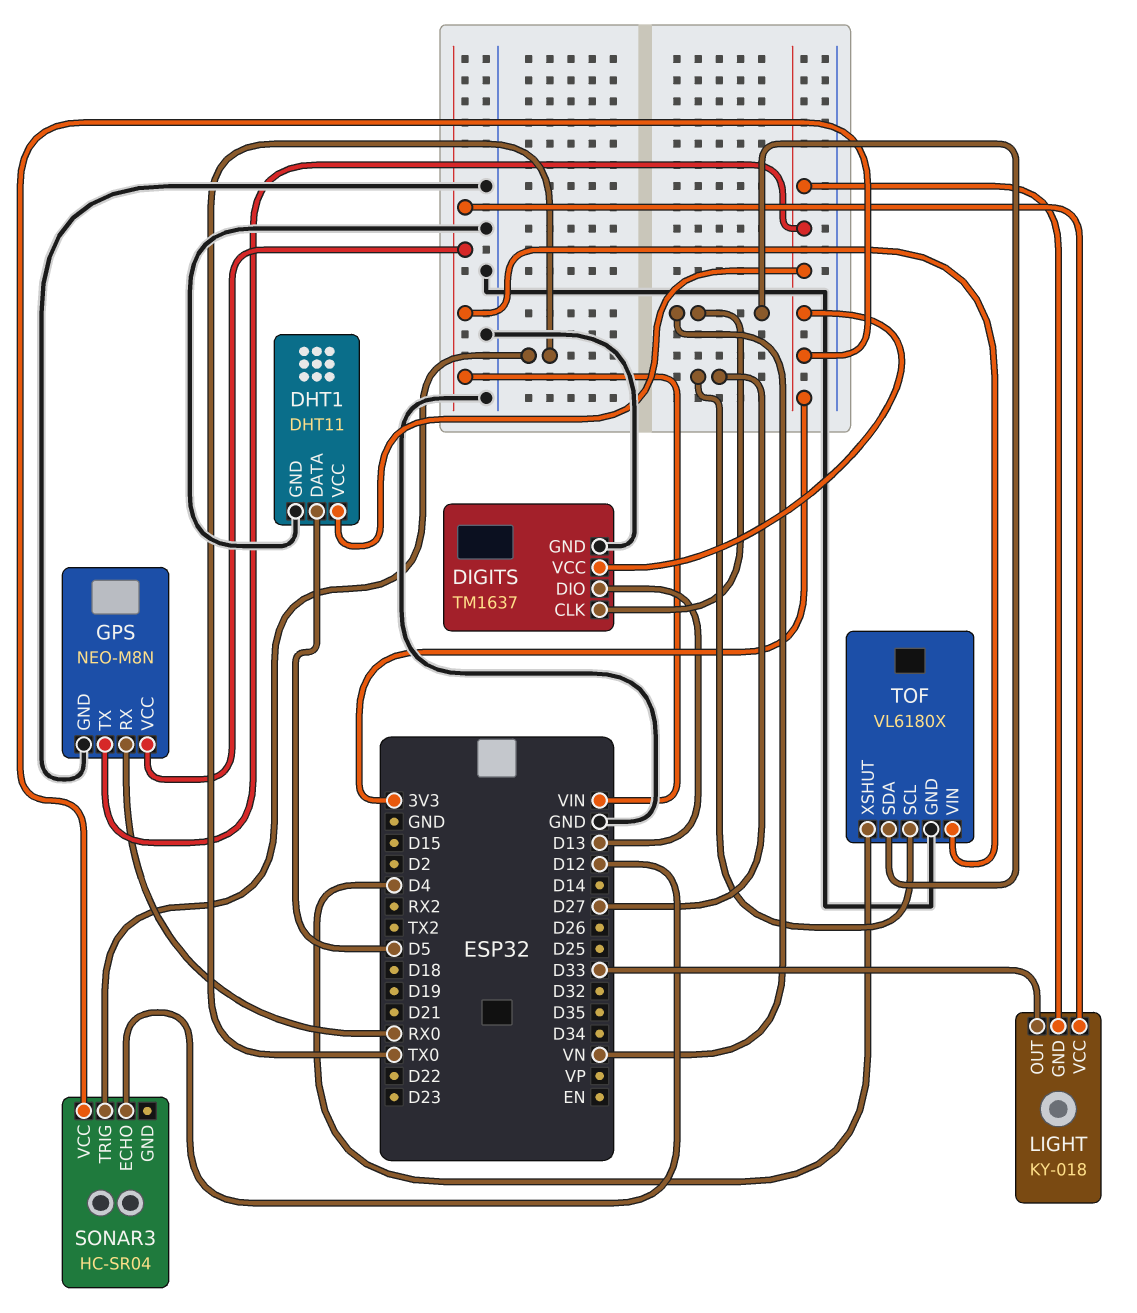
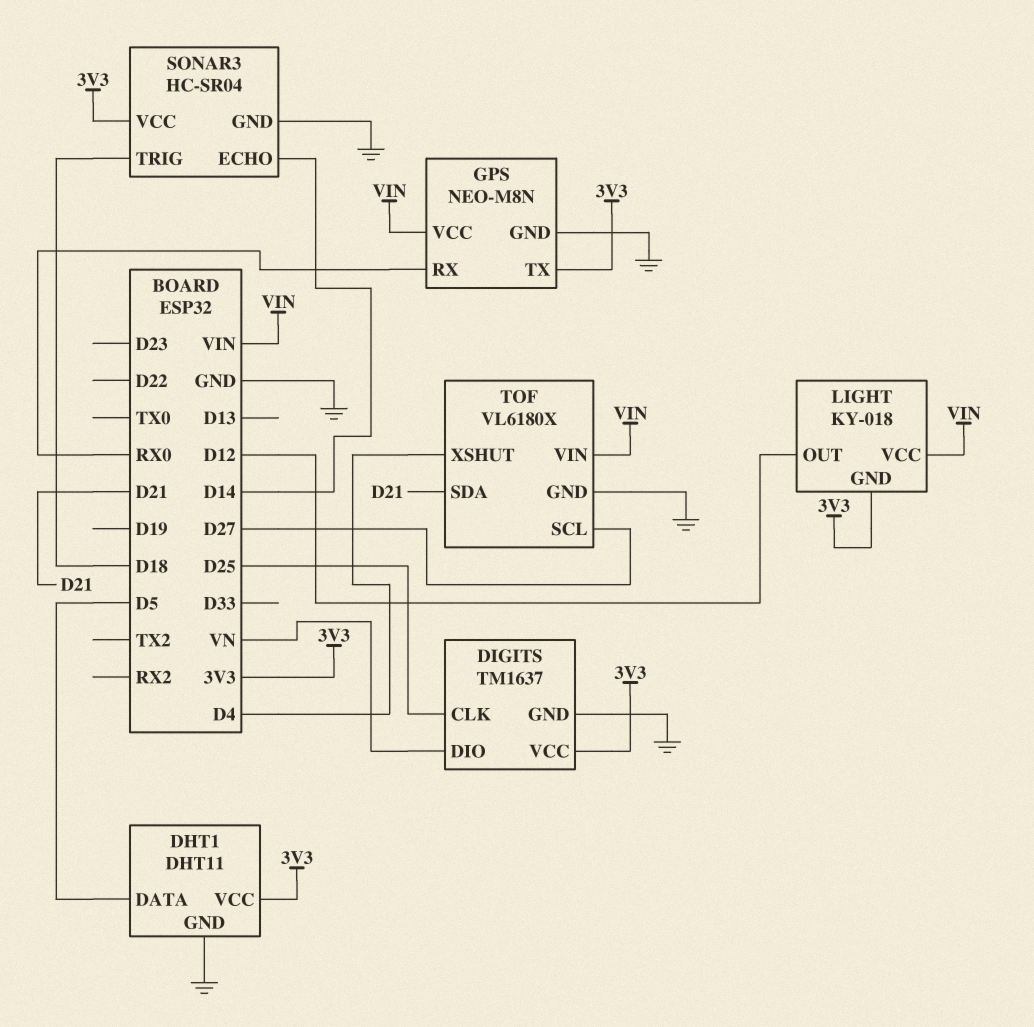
DIGITS pin CLK: VN -> D25
DIGITS pin DIO: D13 -> VN
LIGHT pin OUT: D33 -> D12
SONAR3 pin ECHO: D12 -> D14
SONAR3 pin GND: none -> GND
SONAR3 pin TRIG: TX0 -> D18
TOF pin SDA: VN -> D21

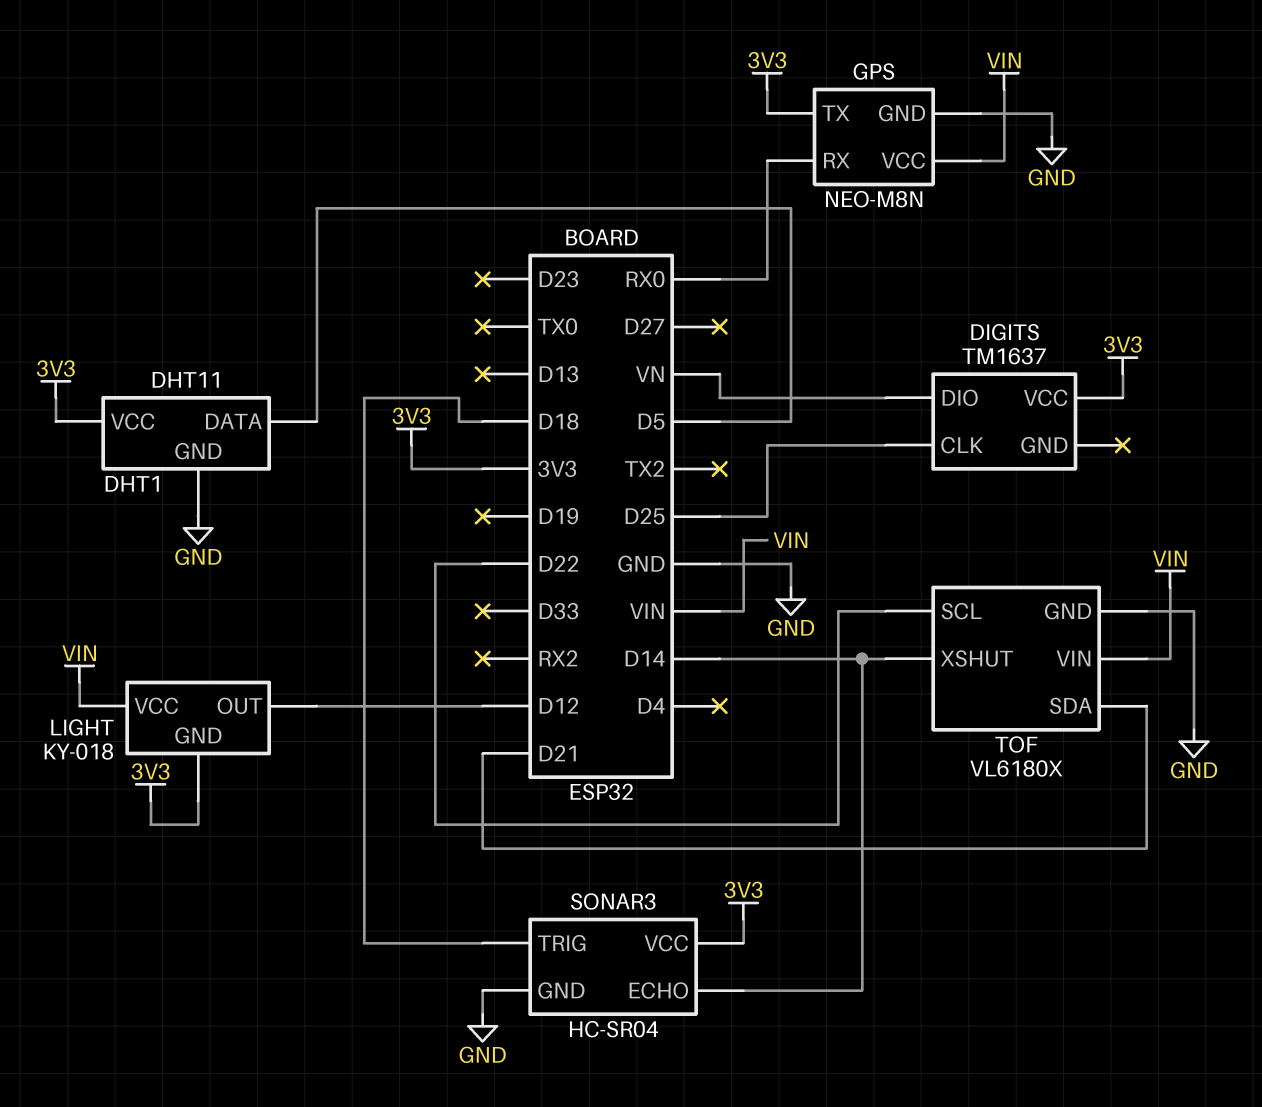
DIGITS pin GND: GND -> none
TOF pin SCL: D27 -> D22
TOF pin XSHUT: D4 -> D14

